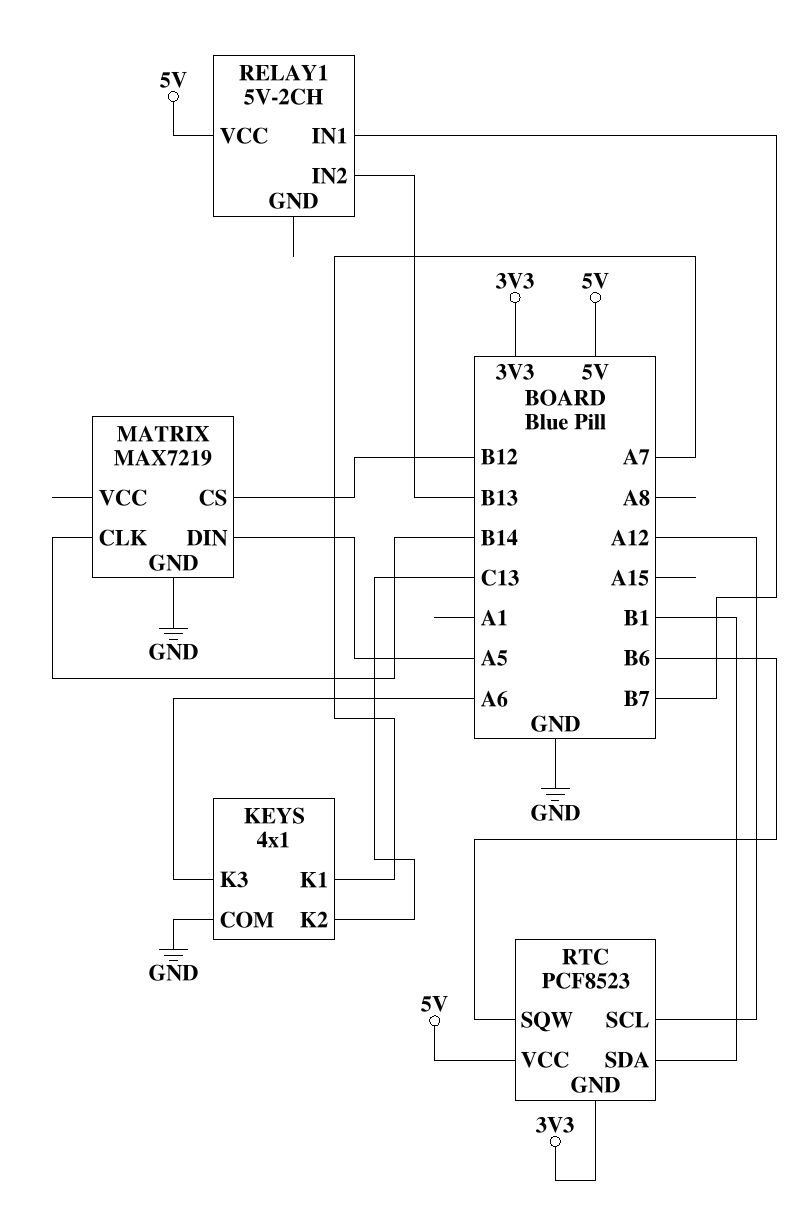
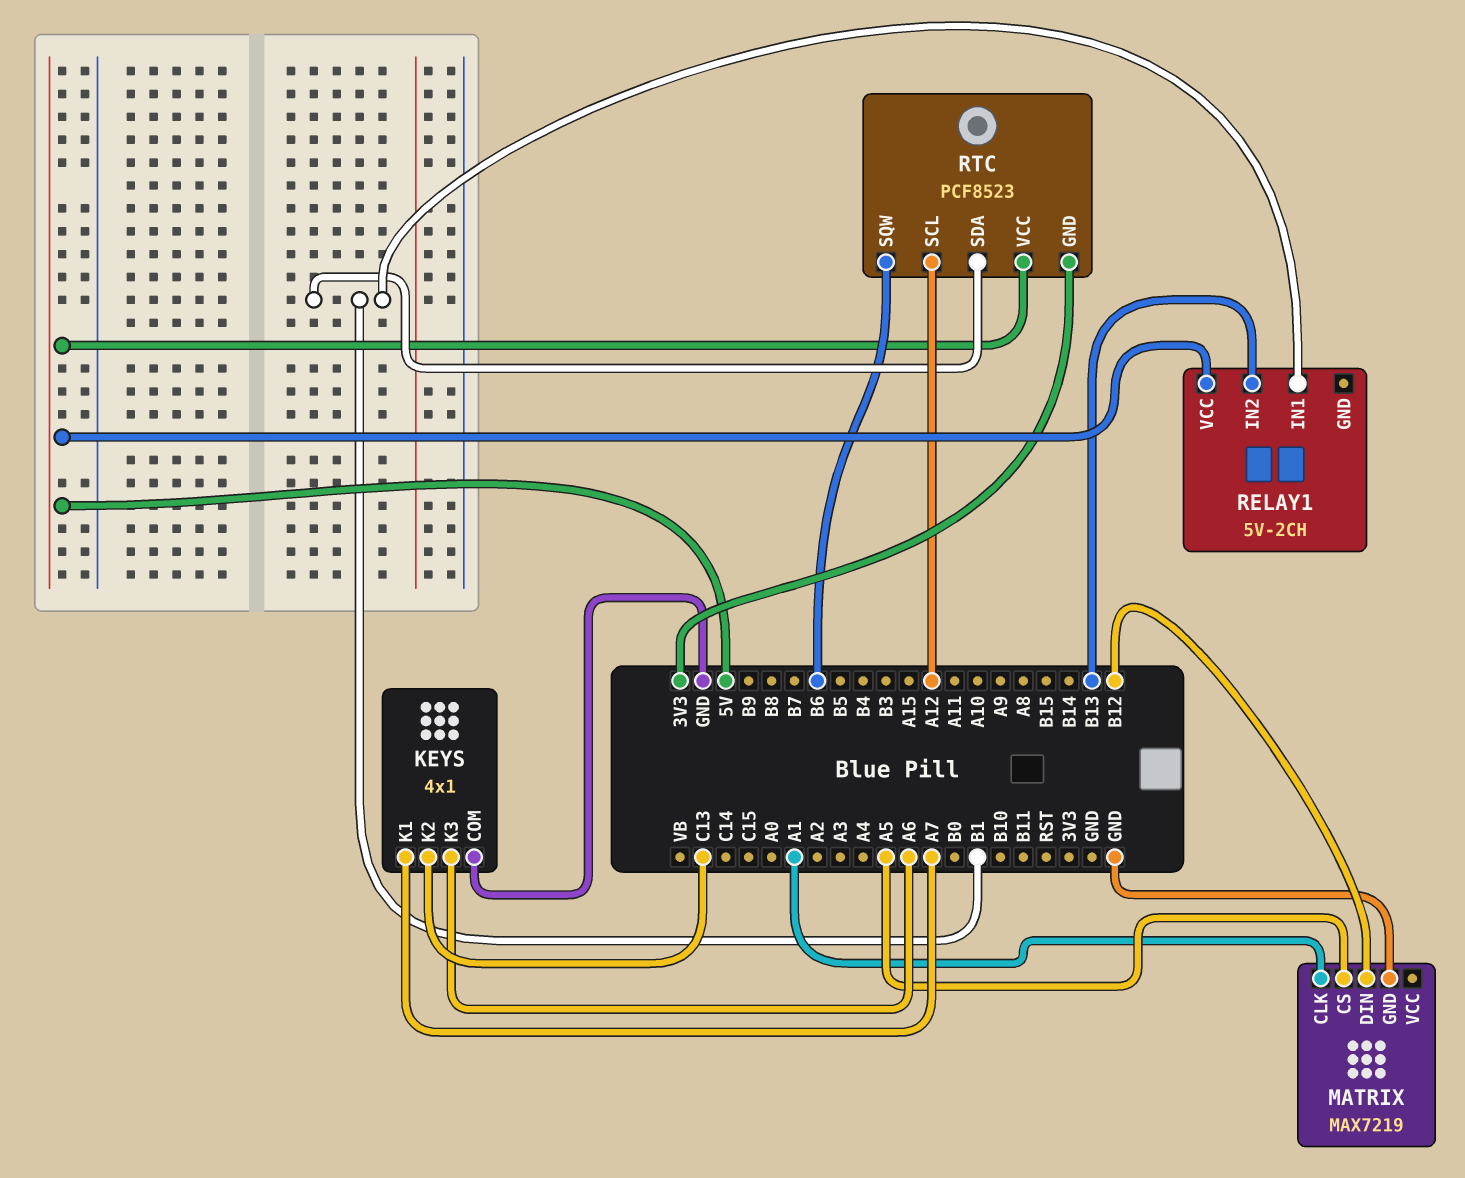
MATRIX pin CLK: B14 -> A1
MATRIX pin CS: B12 -> A5
MATRIX pin DIN: A5 -> B12
RELAY1 pin IN1: B7 -> B1

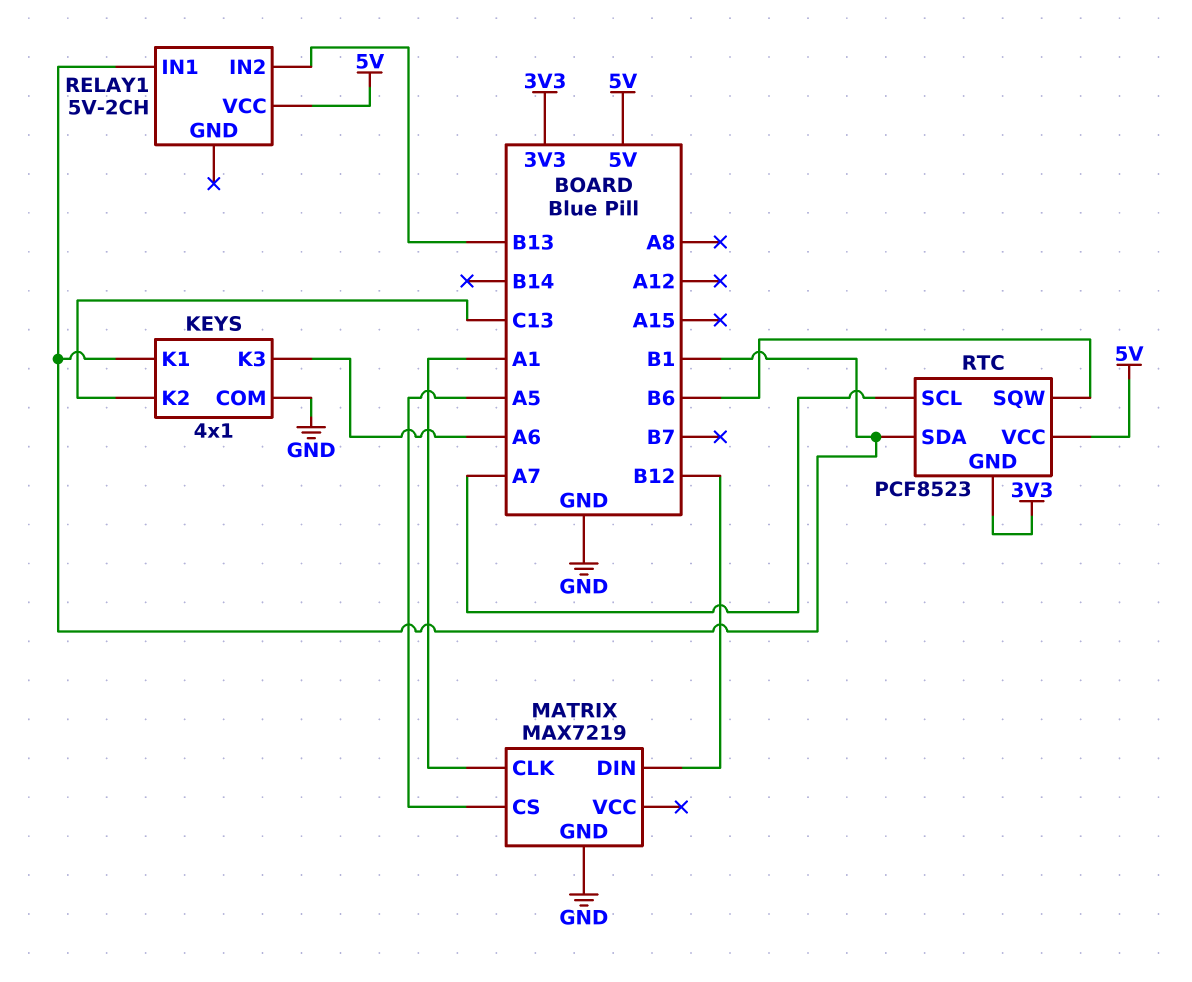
KEYS pin K1: A7 -> B1
RTC pin SCL: A12 -> A7

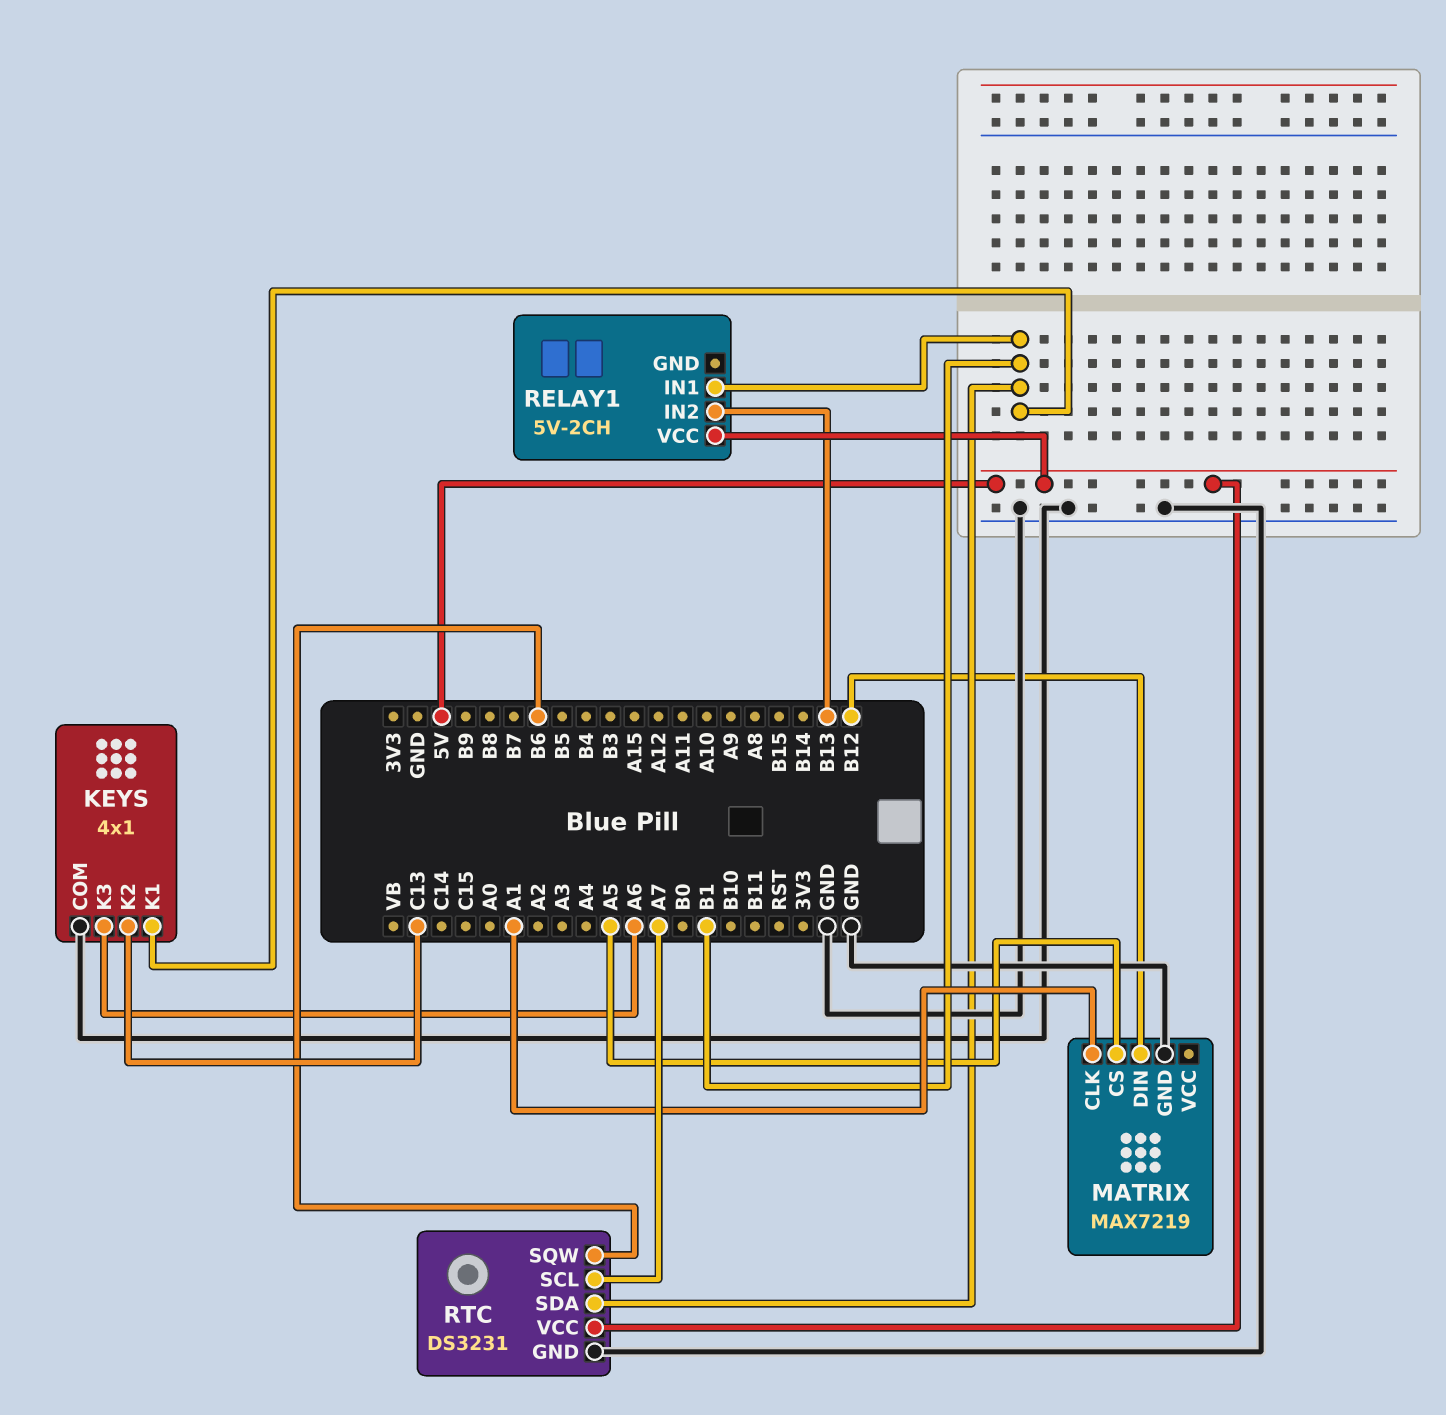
RTC: PCF8523 -> DS3231
RTC pin GND: 3V3 -> GND

